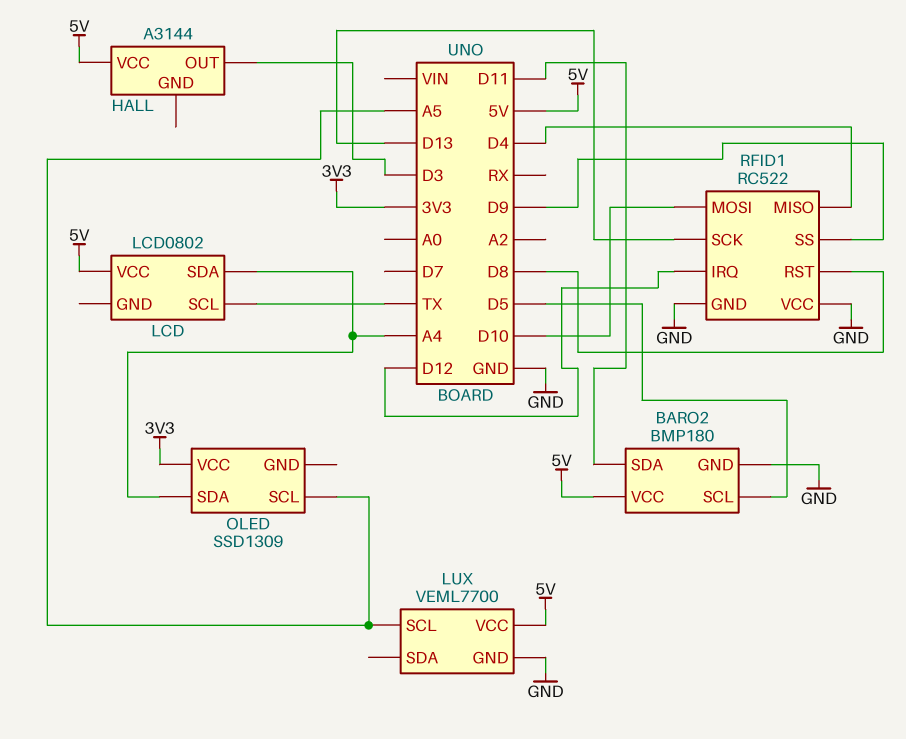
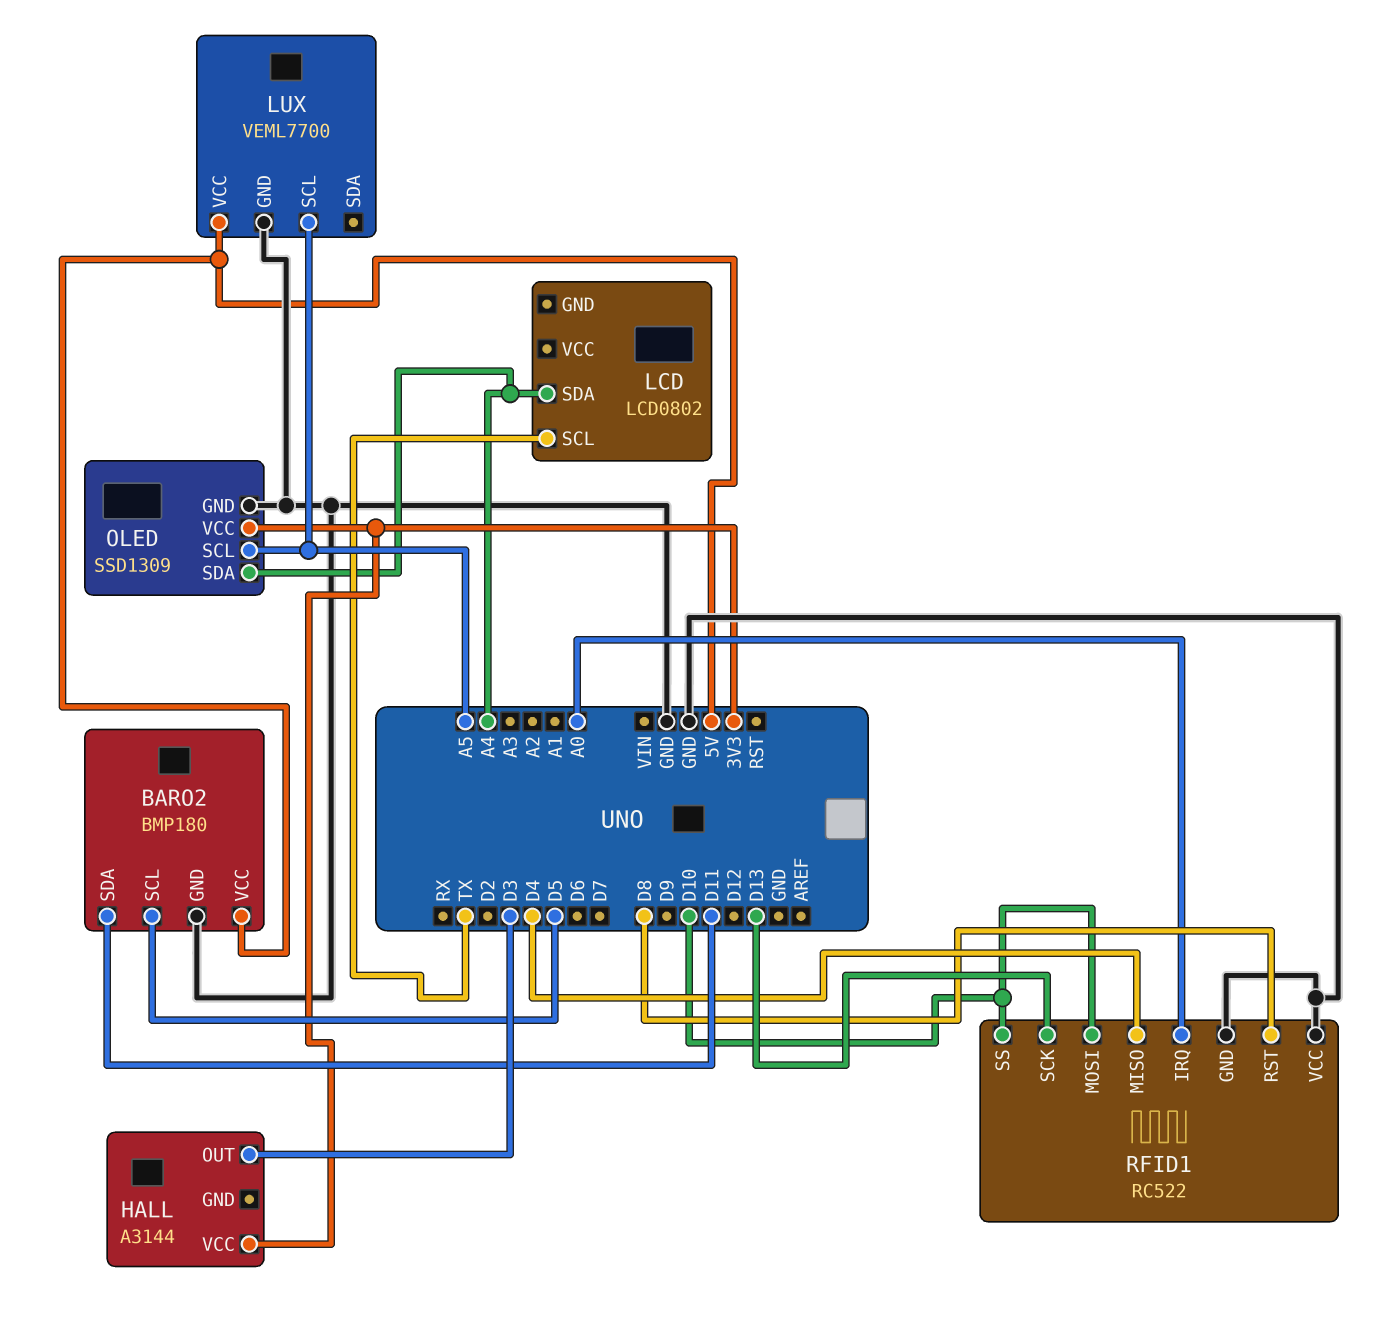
HALL pin VCC: 5V -> 3V3
LCD pin VCC: 5V -> none
OLED pin GND: none -> GND
RFID1 pin IRQ: D12 -> A0
RFID1 pin SS: D9 -> D10

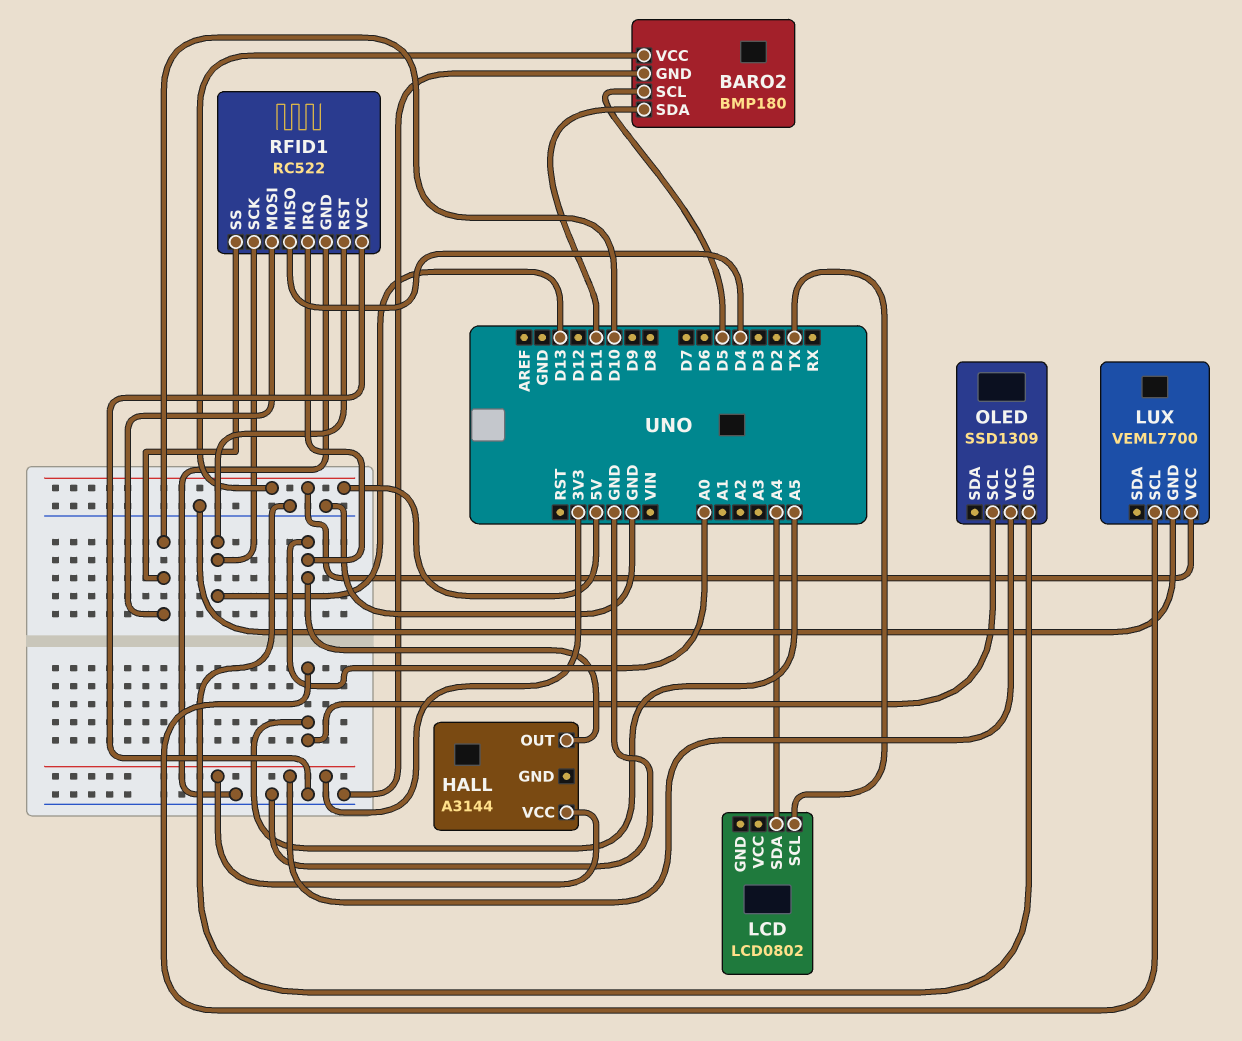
HALL pin OUT: D3 -> A0
OLED pin SDA: A4 -> none
RFID1 pin RST: D8 -> D13

